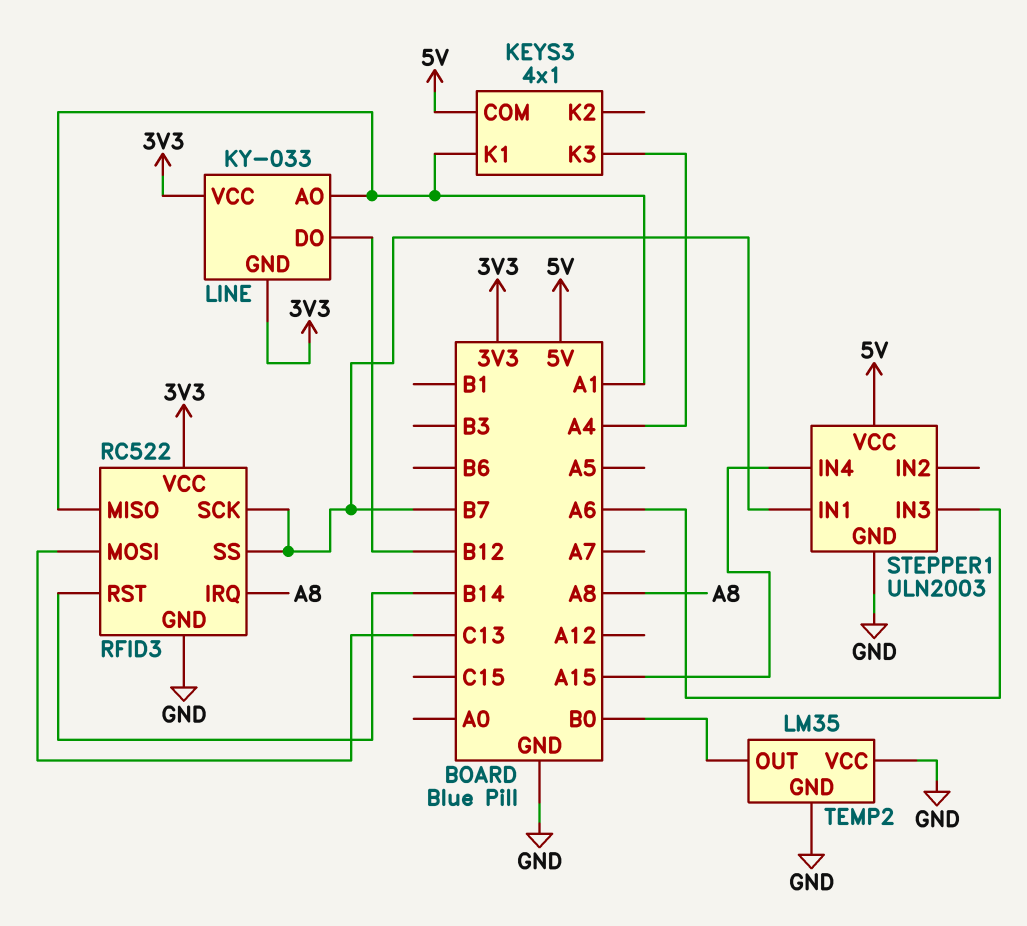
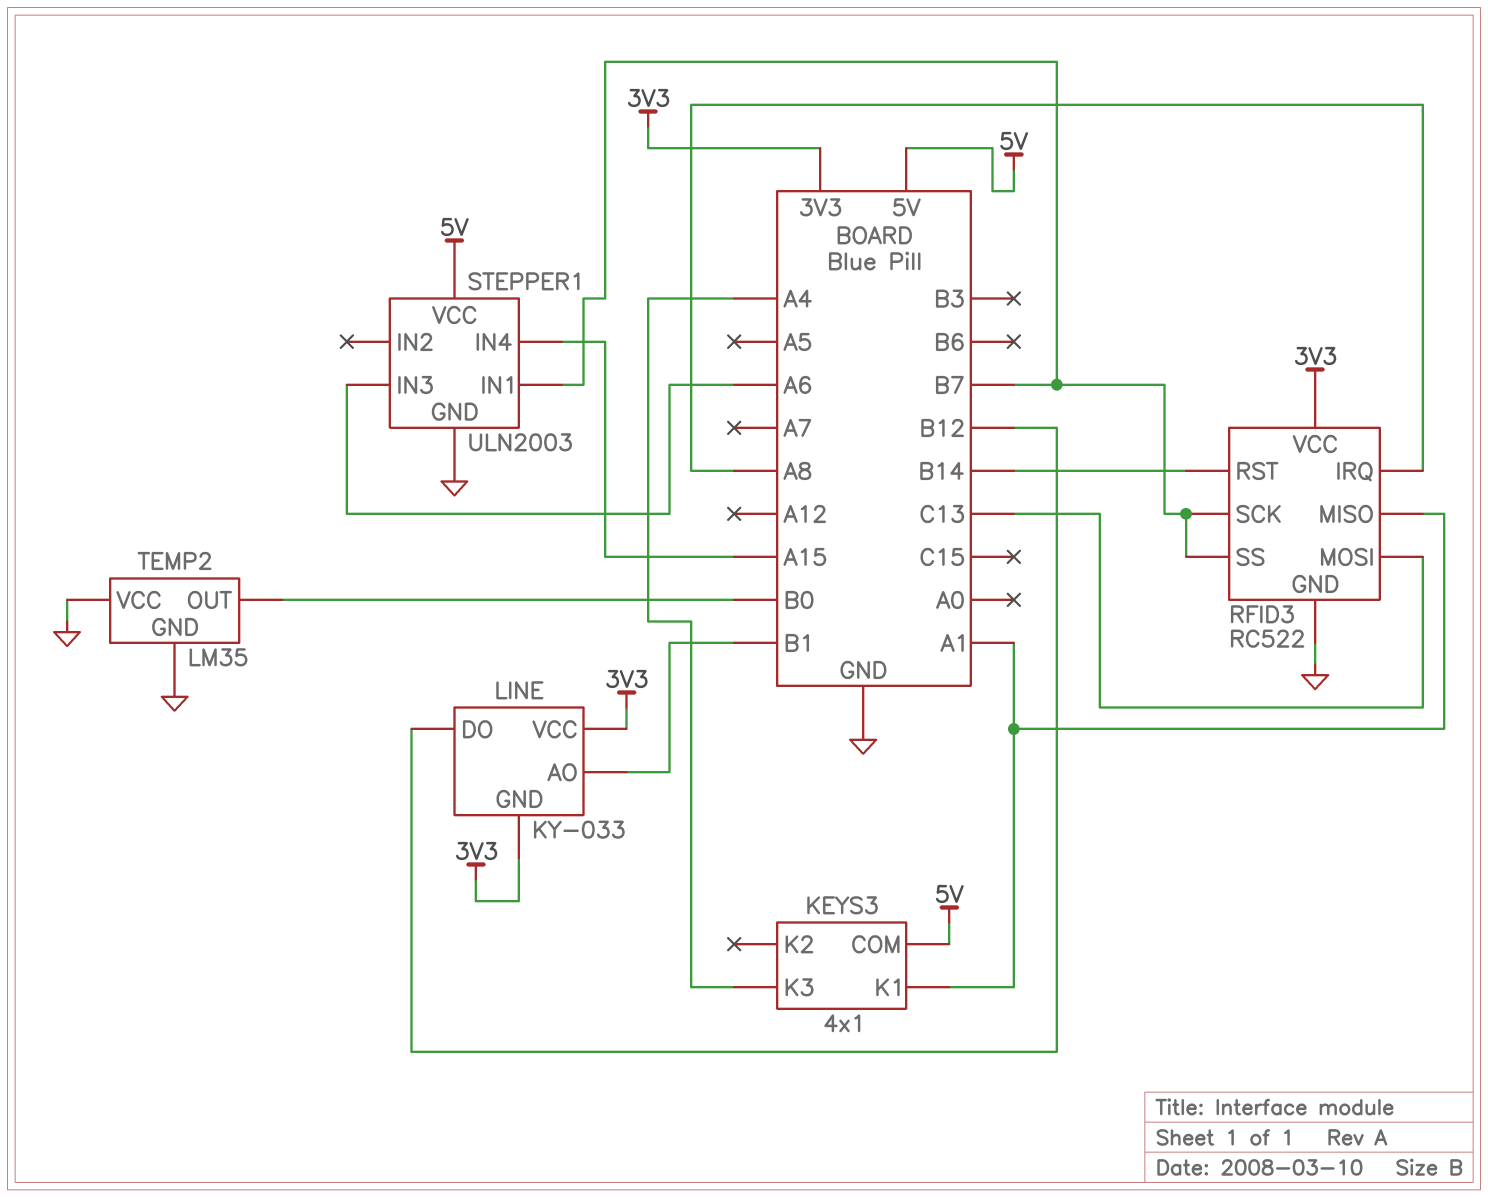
LINE pin AO: A1 -> B1

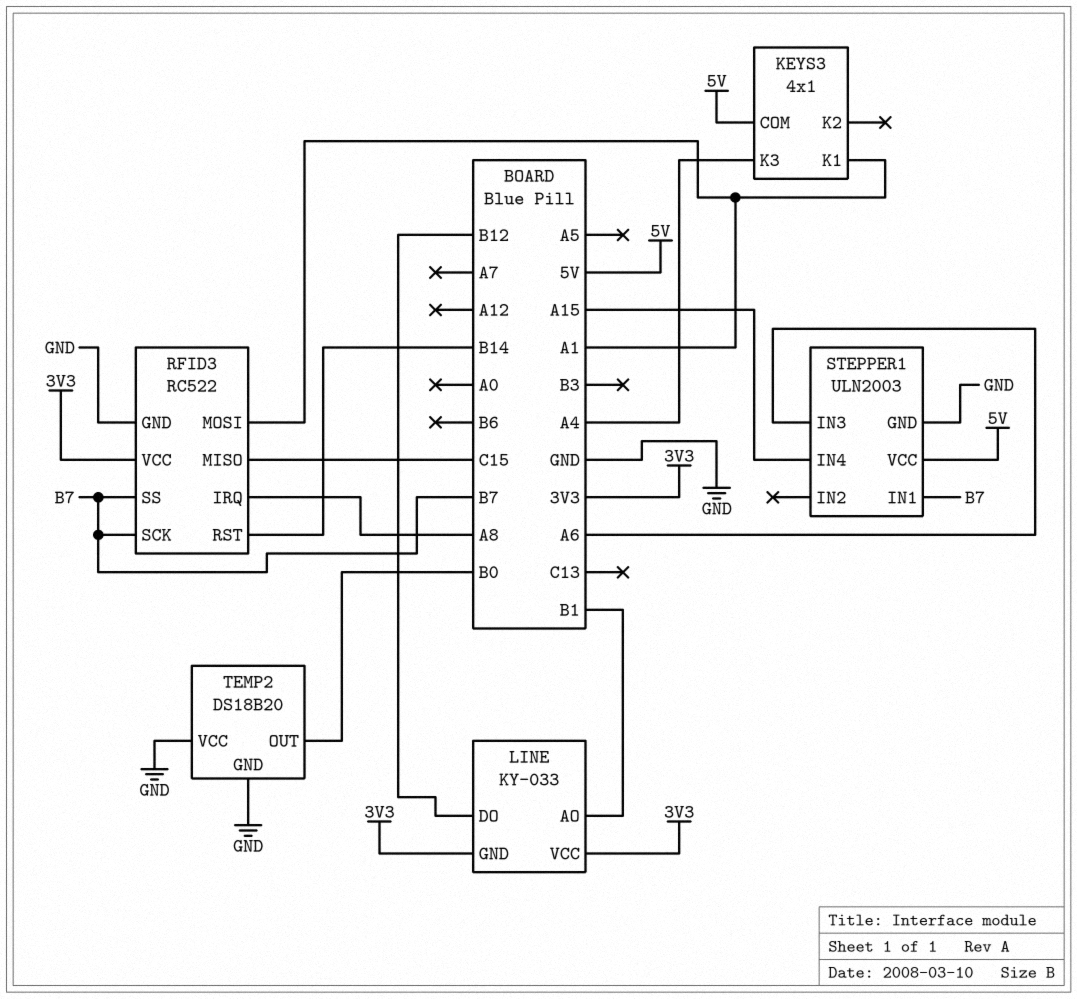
RFID3 pin MISO: A1 -> C15
RFID3 pin MOSI: C13 -> A1
TEMP2: LM35 -> DS18B20

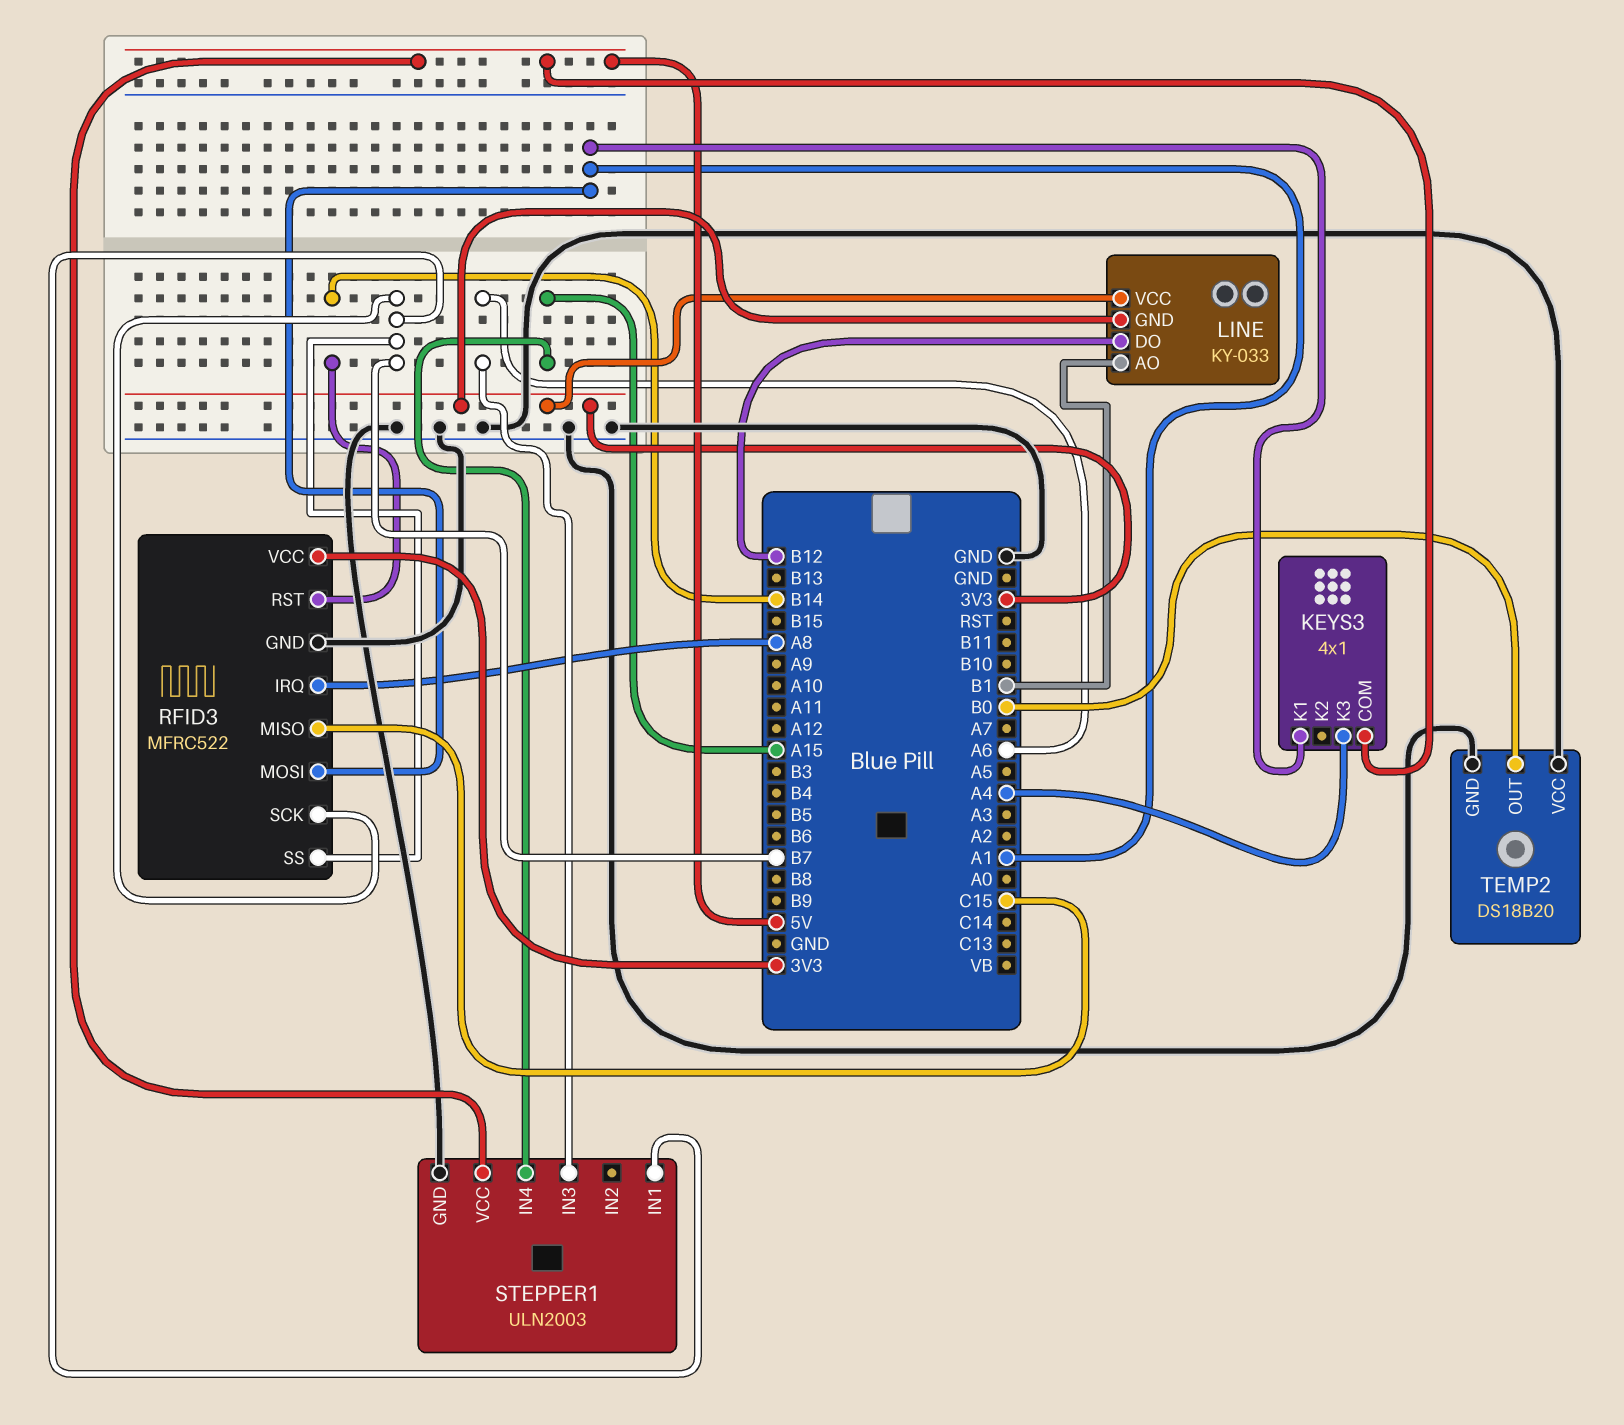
RFID3: RC522 -> MFRC522

